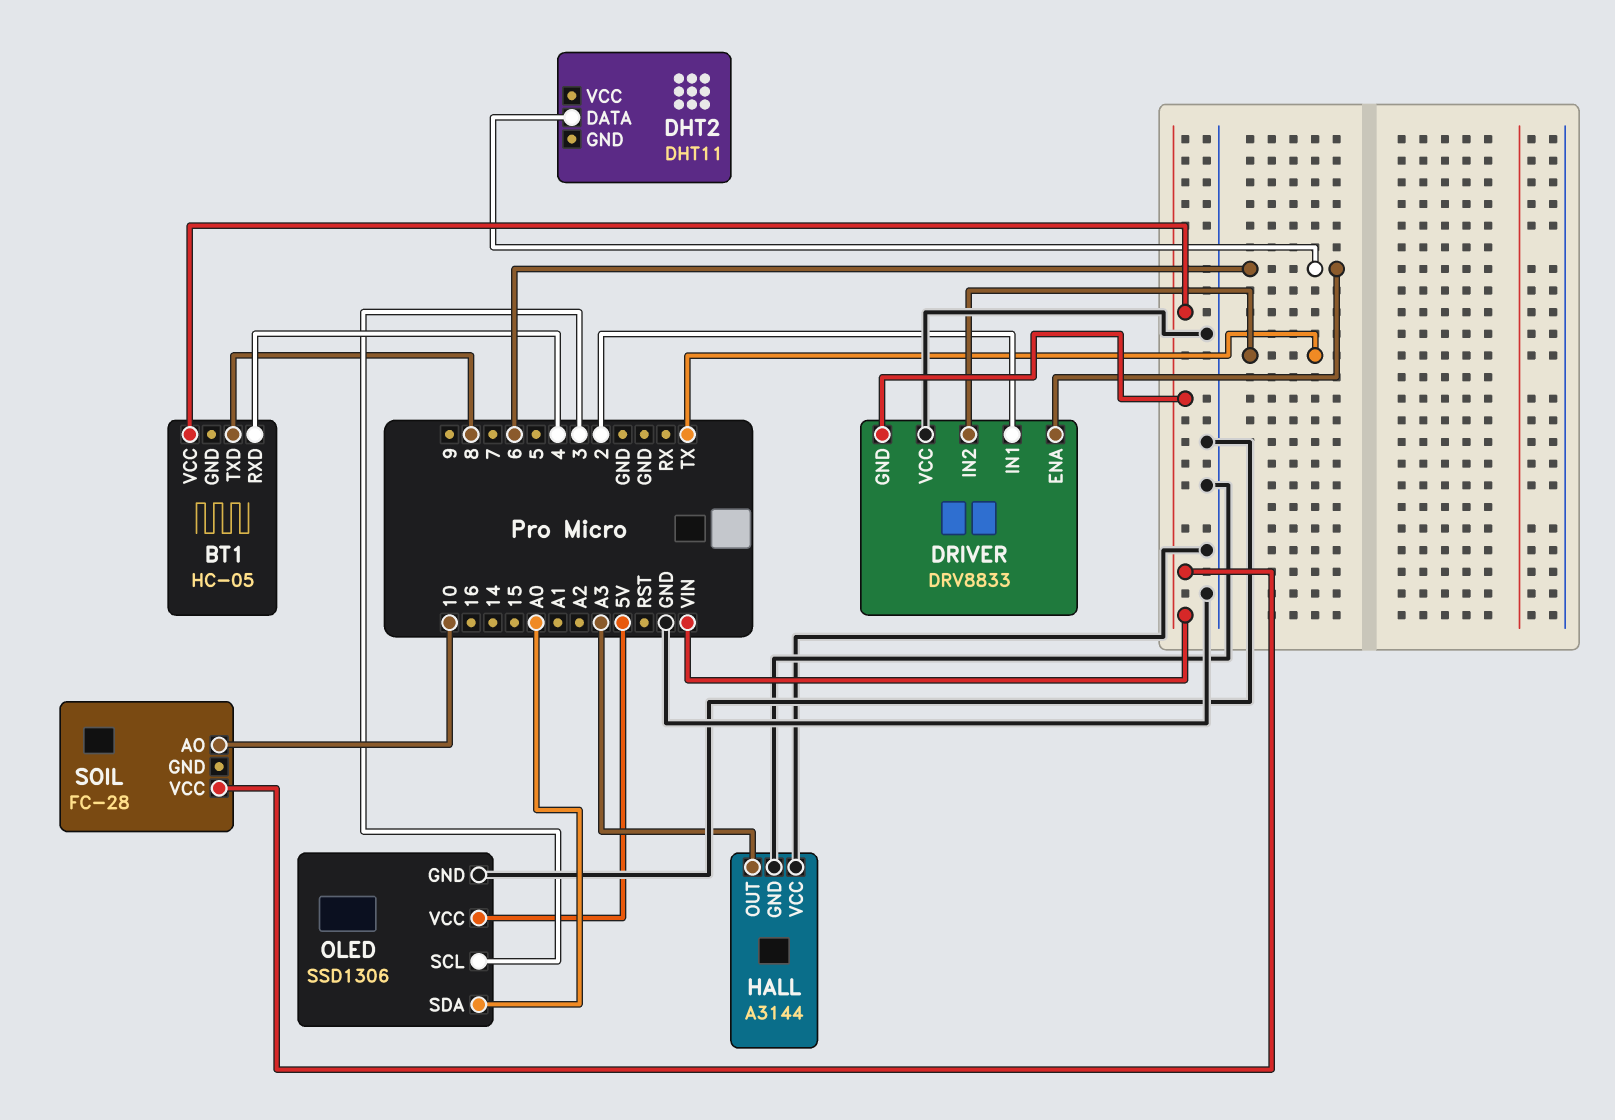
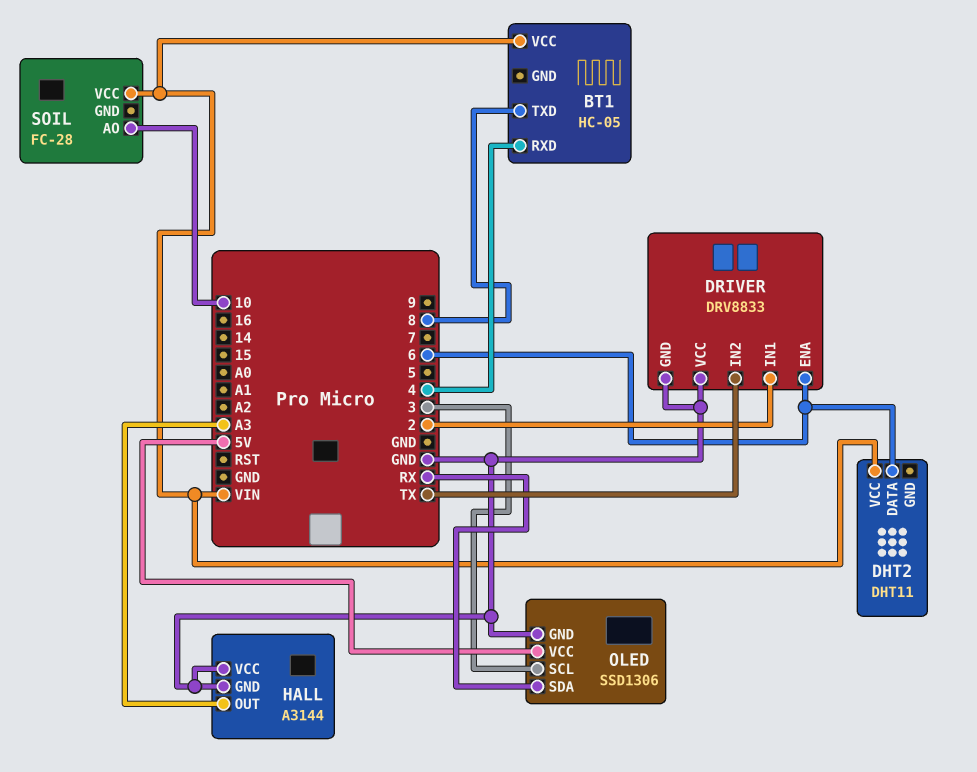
DHT2 pin VCC: none -> VIN
DRIVER pin GND: VIN -> GND
OLED pin SDA: A0 -> RX

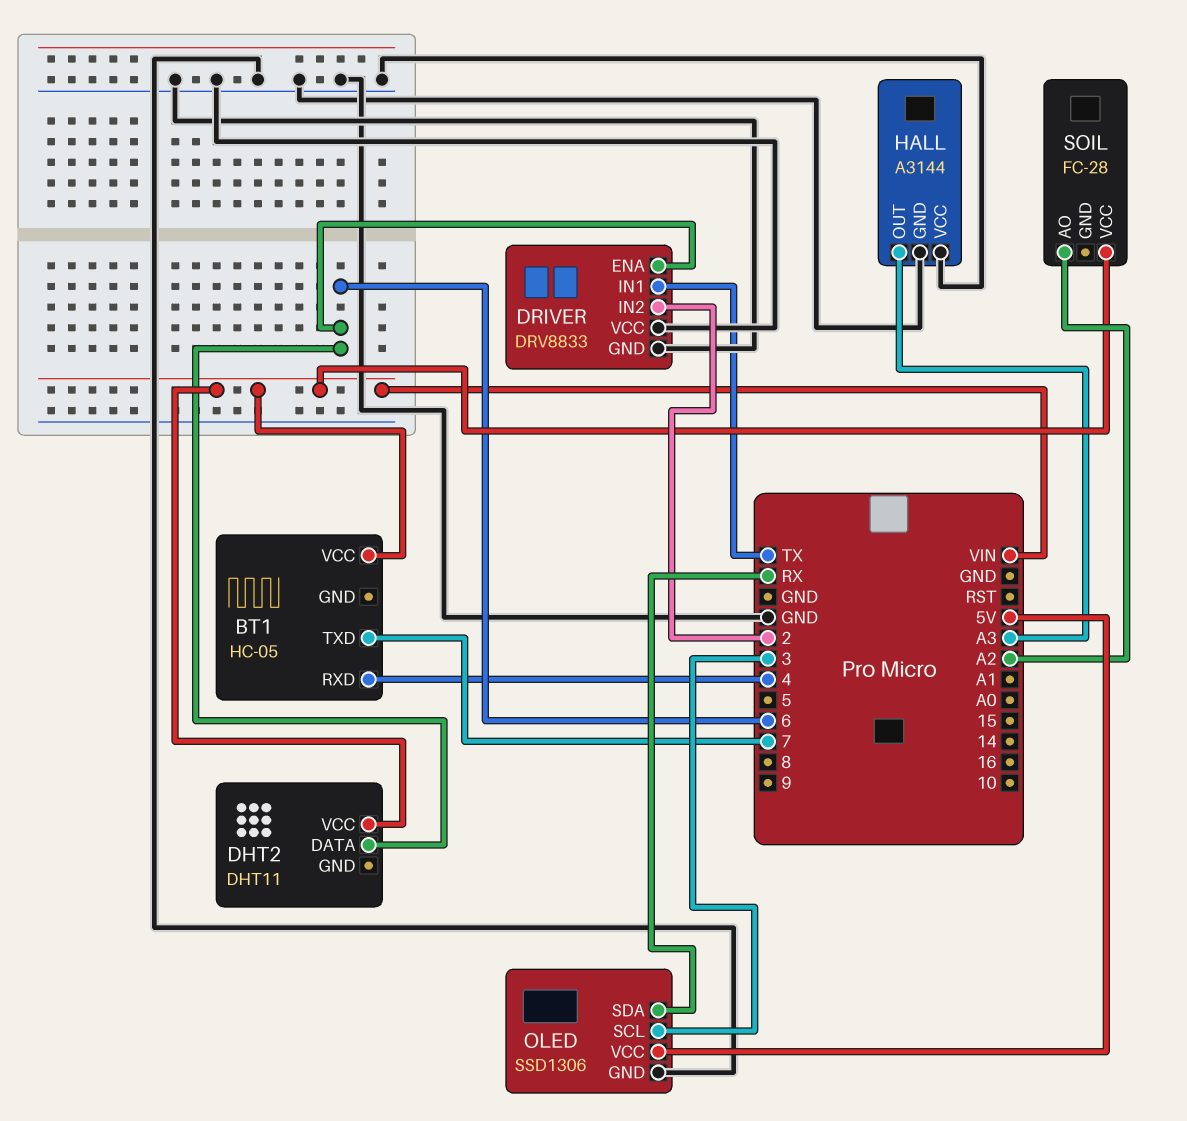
BT1 pin TXD: 8 -> 7
DRIVER pin IN1: 2 -> TX
DRIVER pin IN2: TX -> 2
SOIL pin AO: 10 -> A2

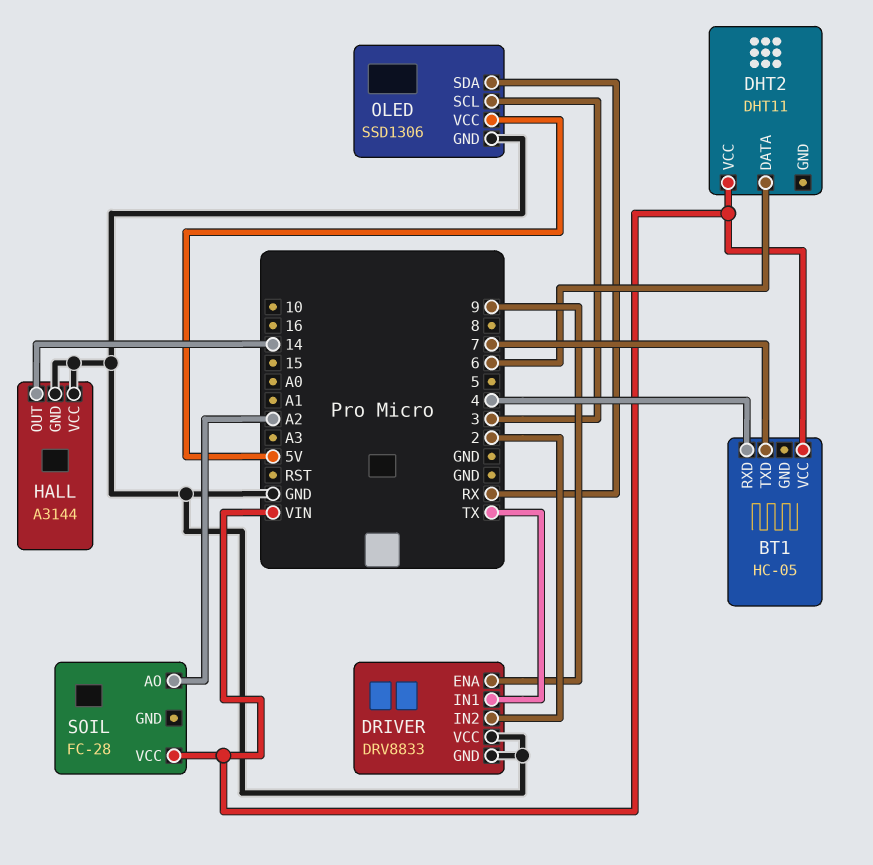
DRIVER pin ENA: 6 -> 9
HALL pin OUT: A3 -> 14

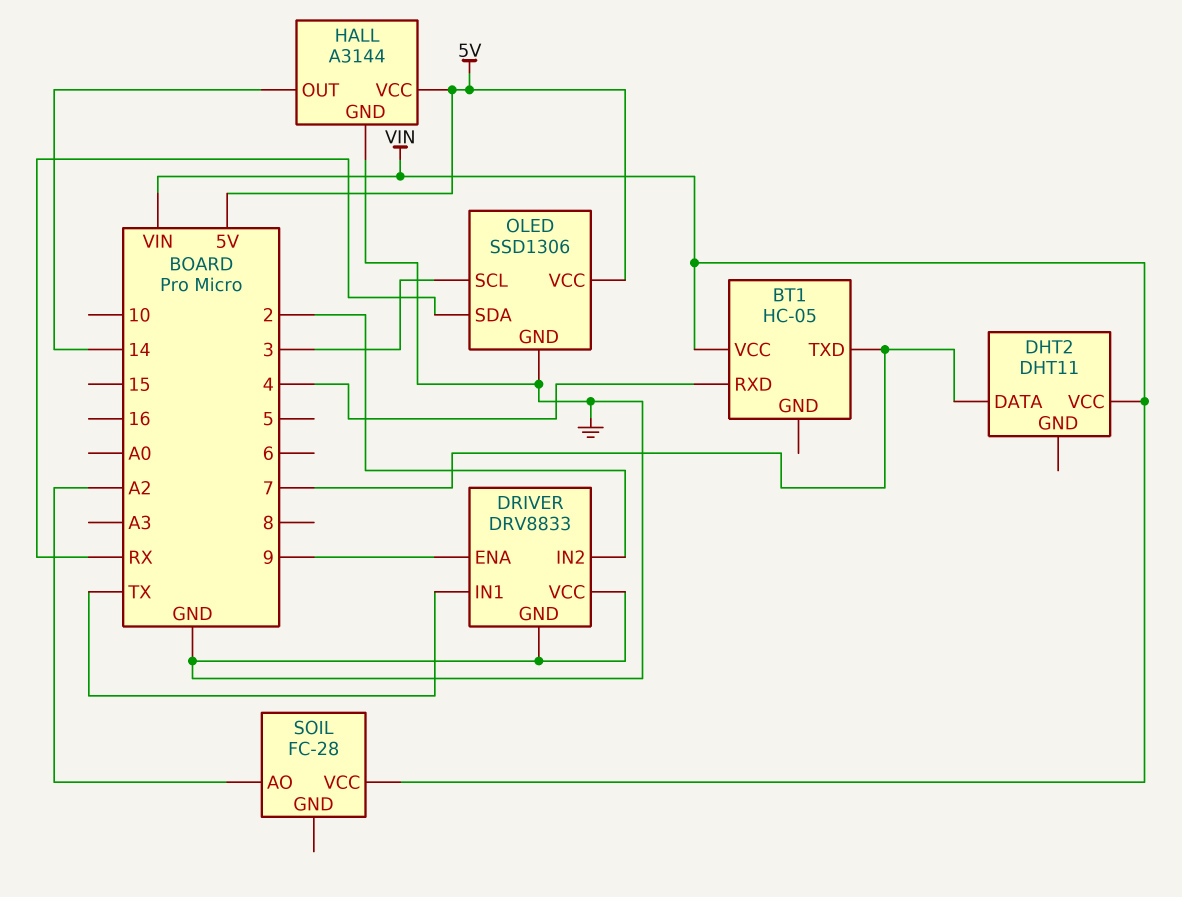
DHT2 pin DATA: 6 -> 7
HALL pin VCC: GND -> 5V

